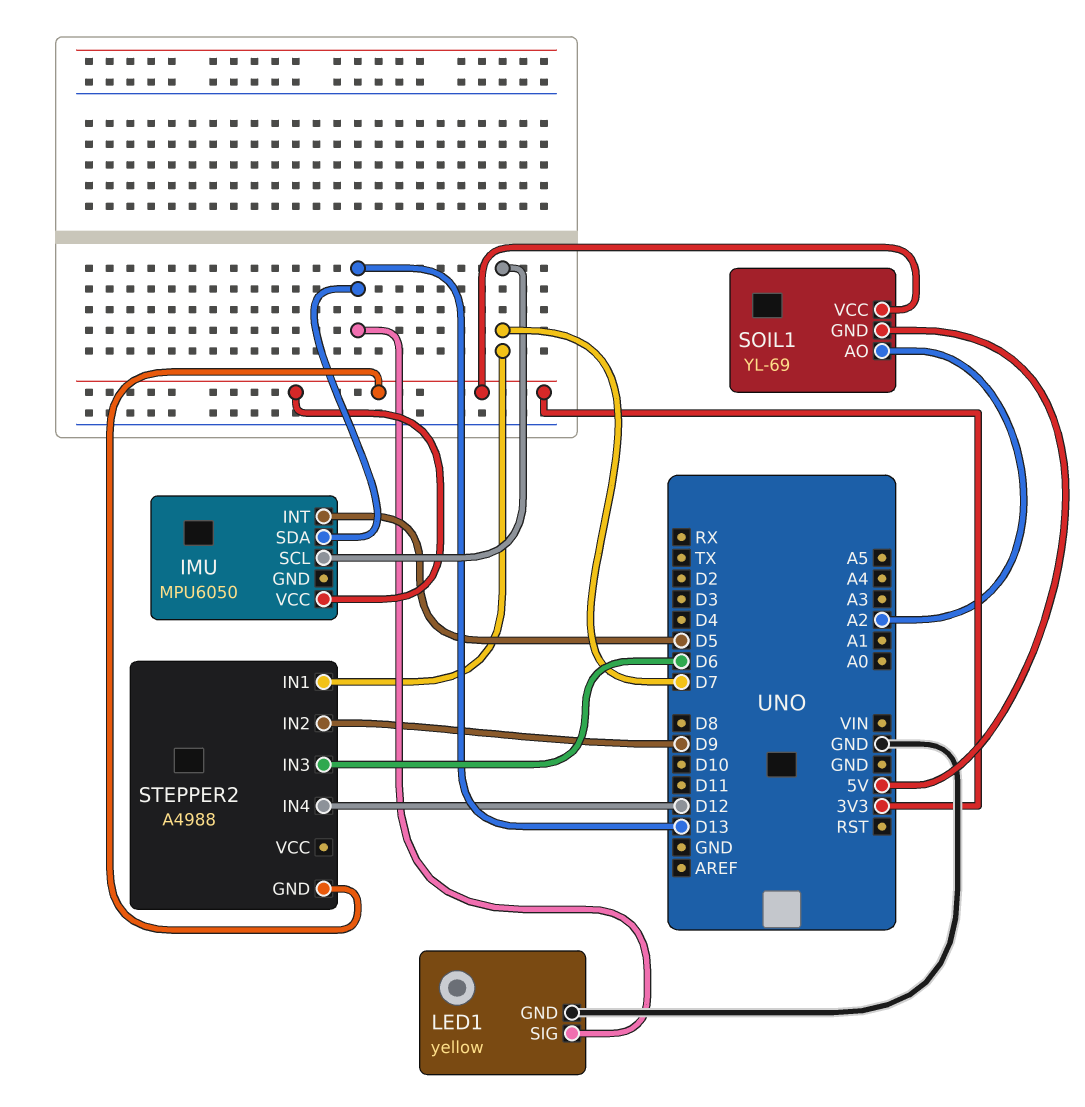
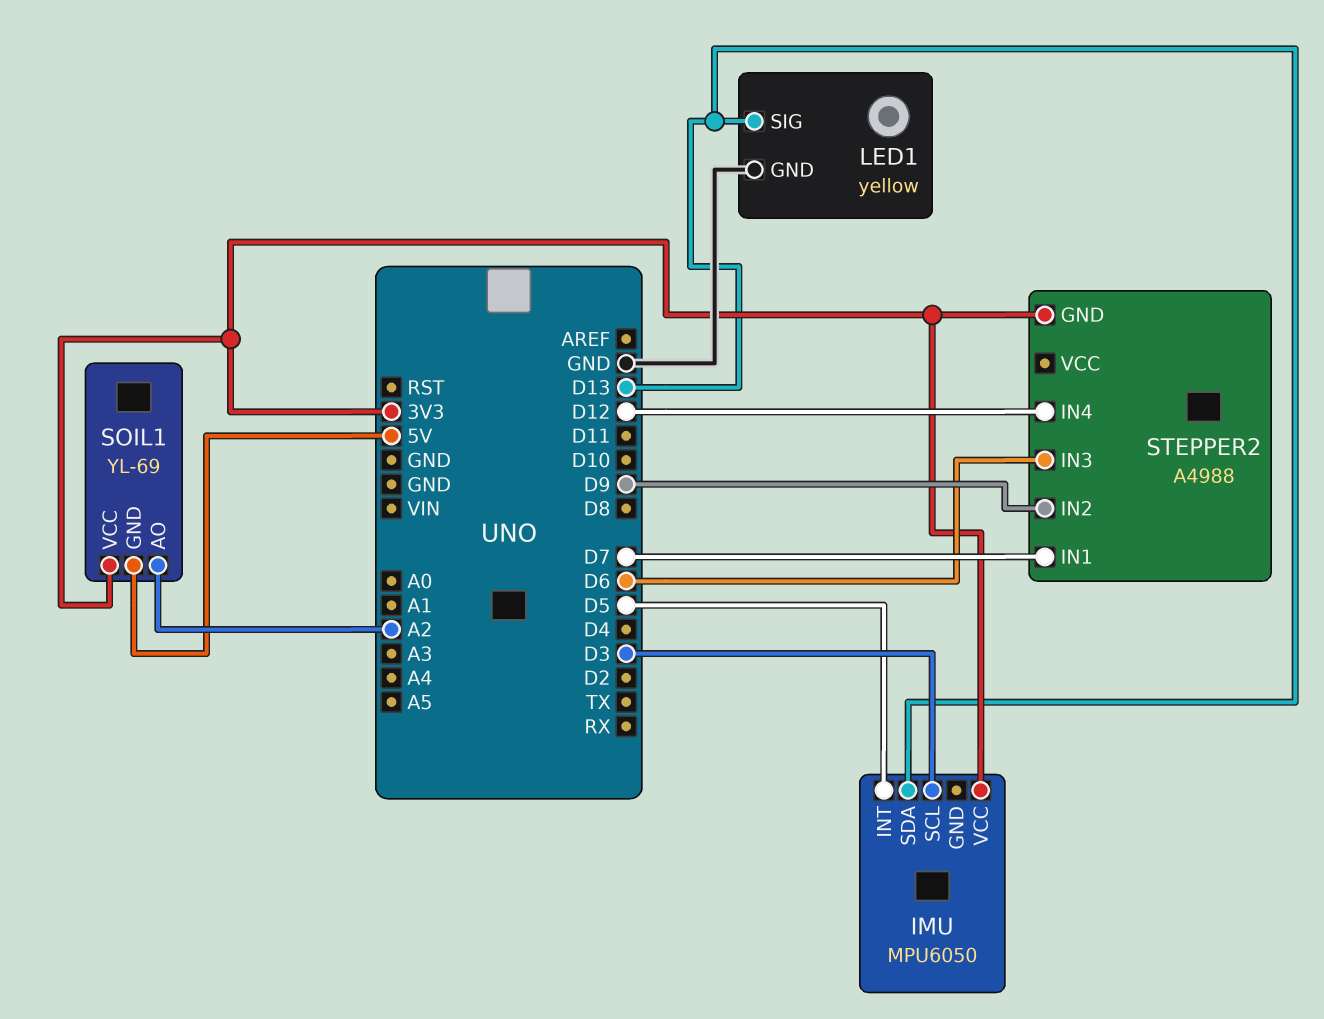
IMU pin SCL: D7 -> D3

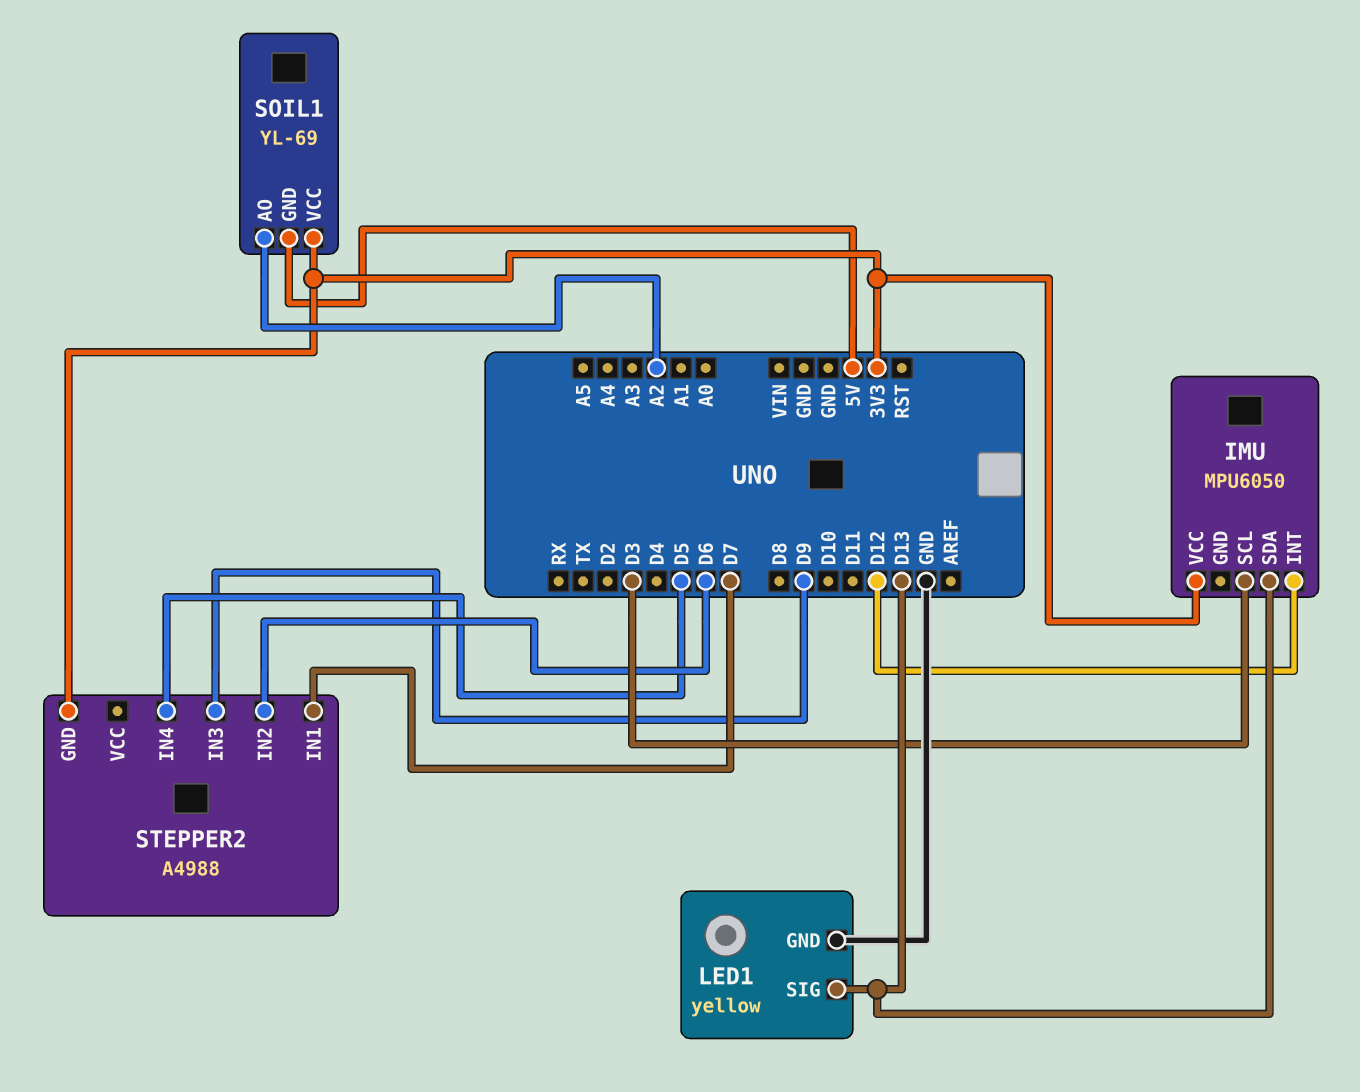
IMU pin INT: D5 -> D12
STEPPER2 pin IN2: D9 -> D6
STEPPER2 pin IN3: D6 -> D9
STEPPER2 pin IN4: D12 -> D5

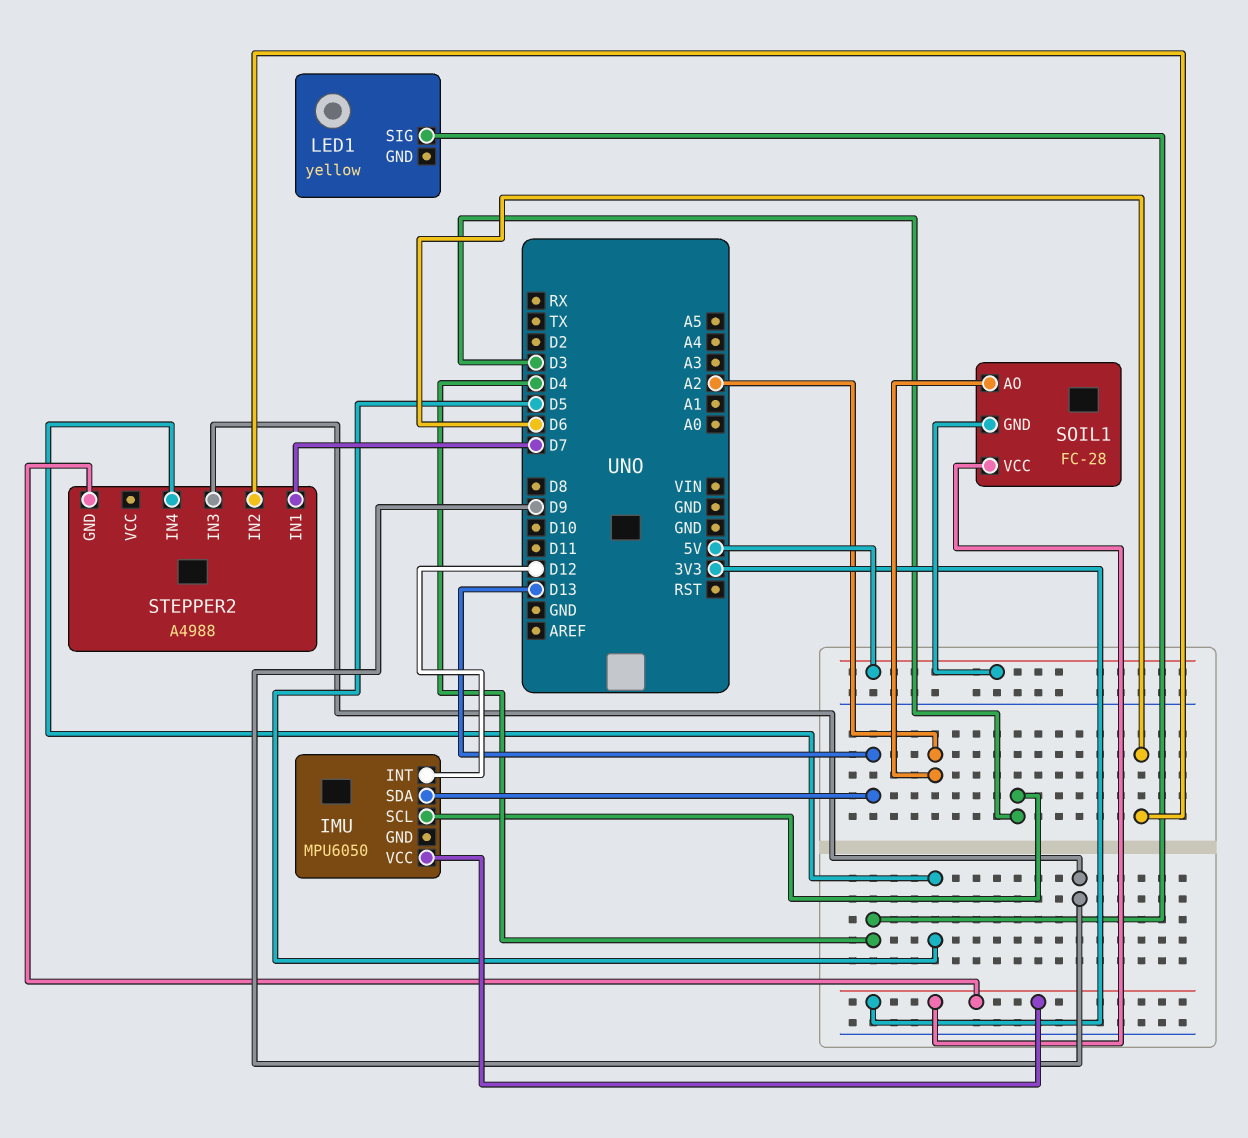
LED1 pin GND: GND -> none
LED1 pin SIG: D13 -> D4
SOIL1: YL-69 -> FC-28

